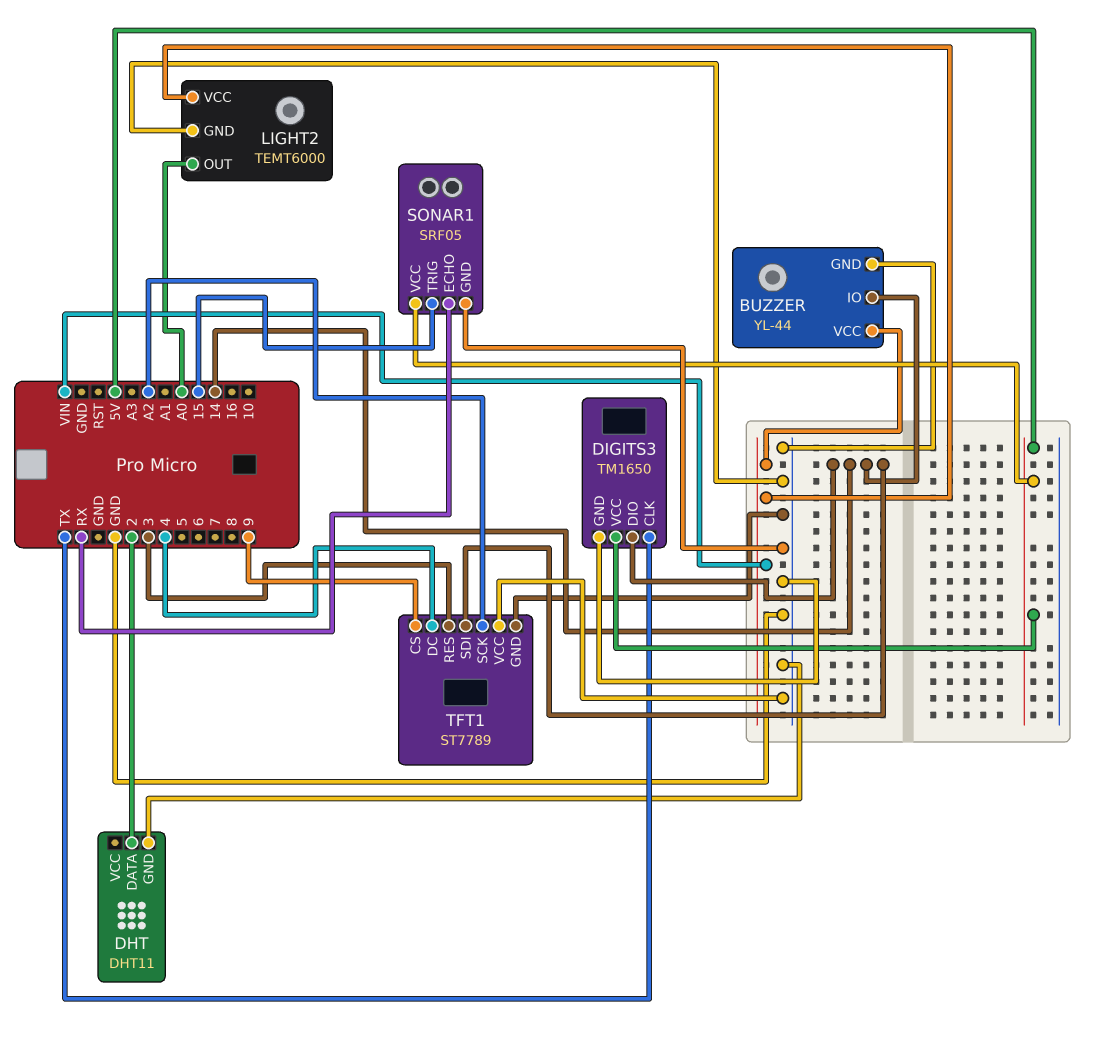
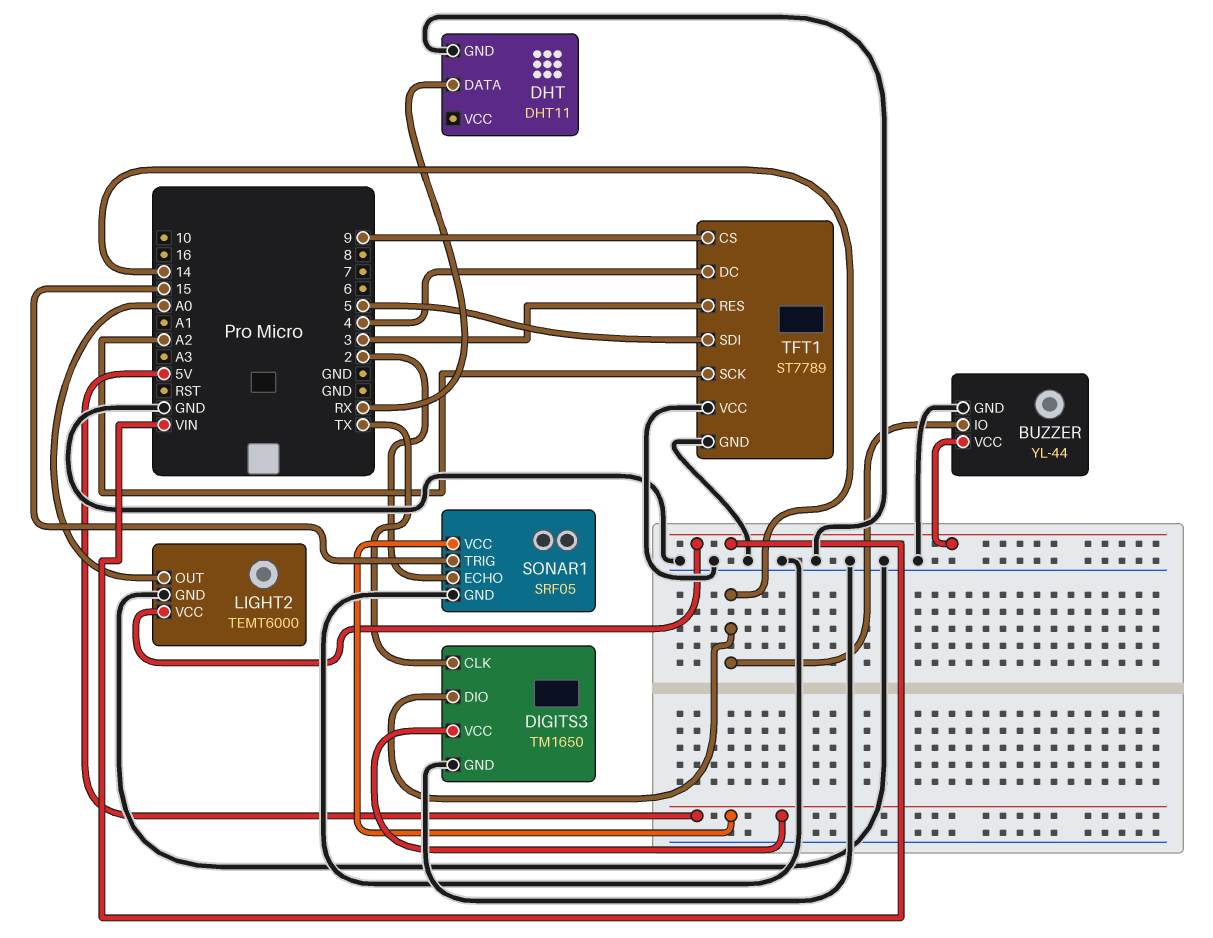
DHT pin DATA: 2 -> RX
SONAR1 pin ECHO: RX -> 2
TFT1 pin SDI: 14 -> 5

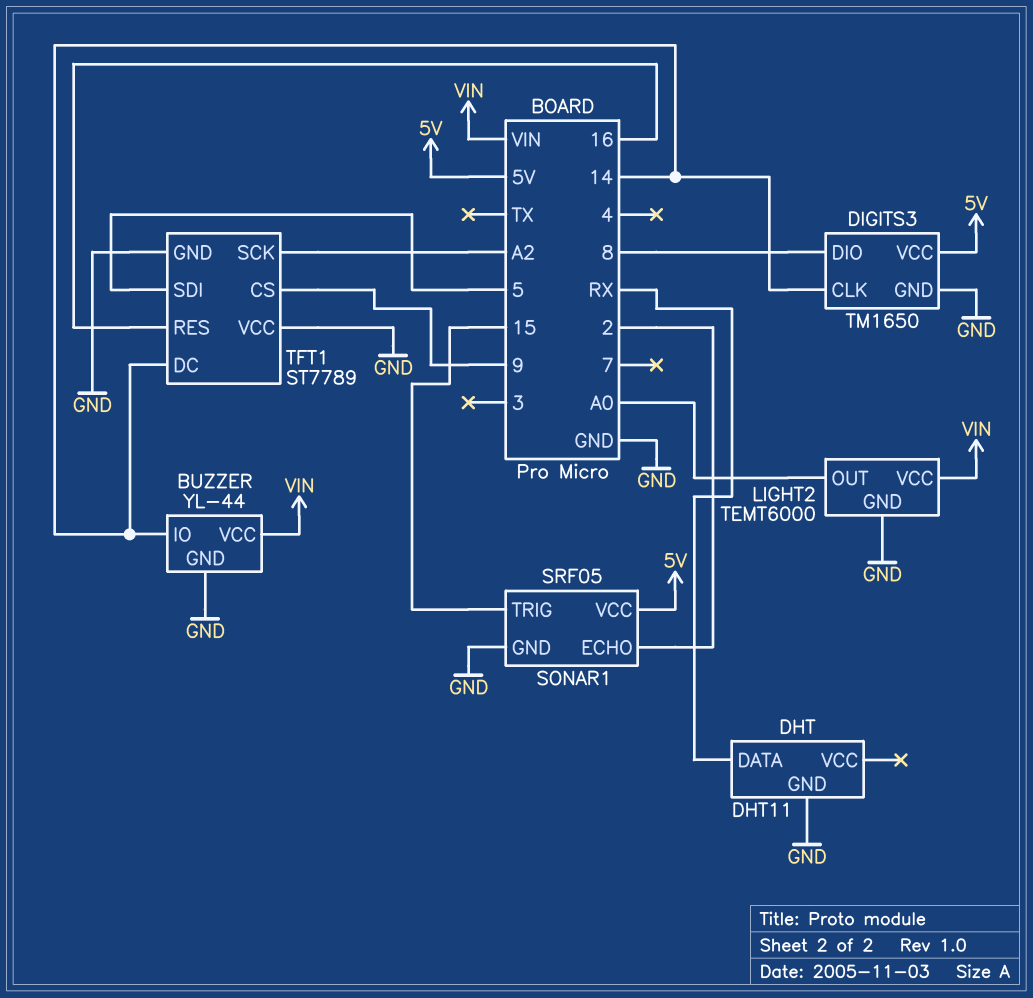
DIGITS3 pin CLK: TX -> 14
DIGITS3 pin DIO: 14 -> 8
TFT1 pin DC: 4 -> 14
TFT1 pin RES: 3 -> 16

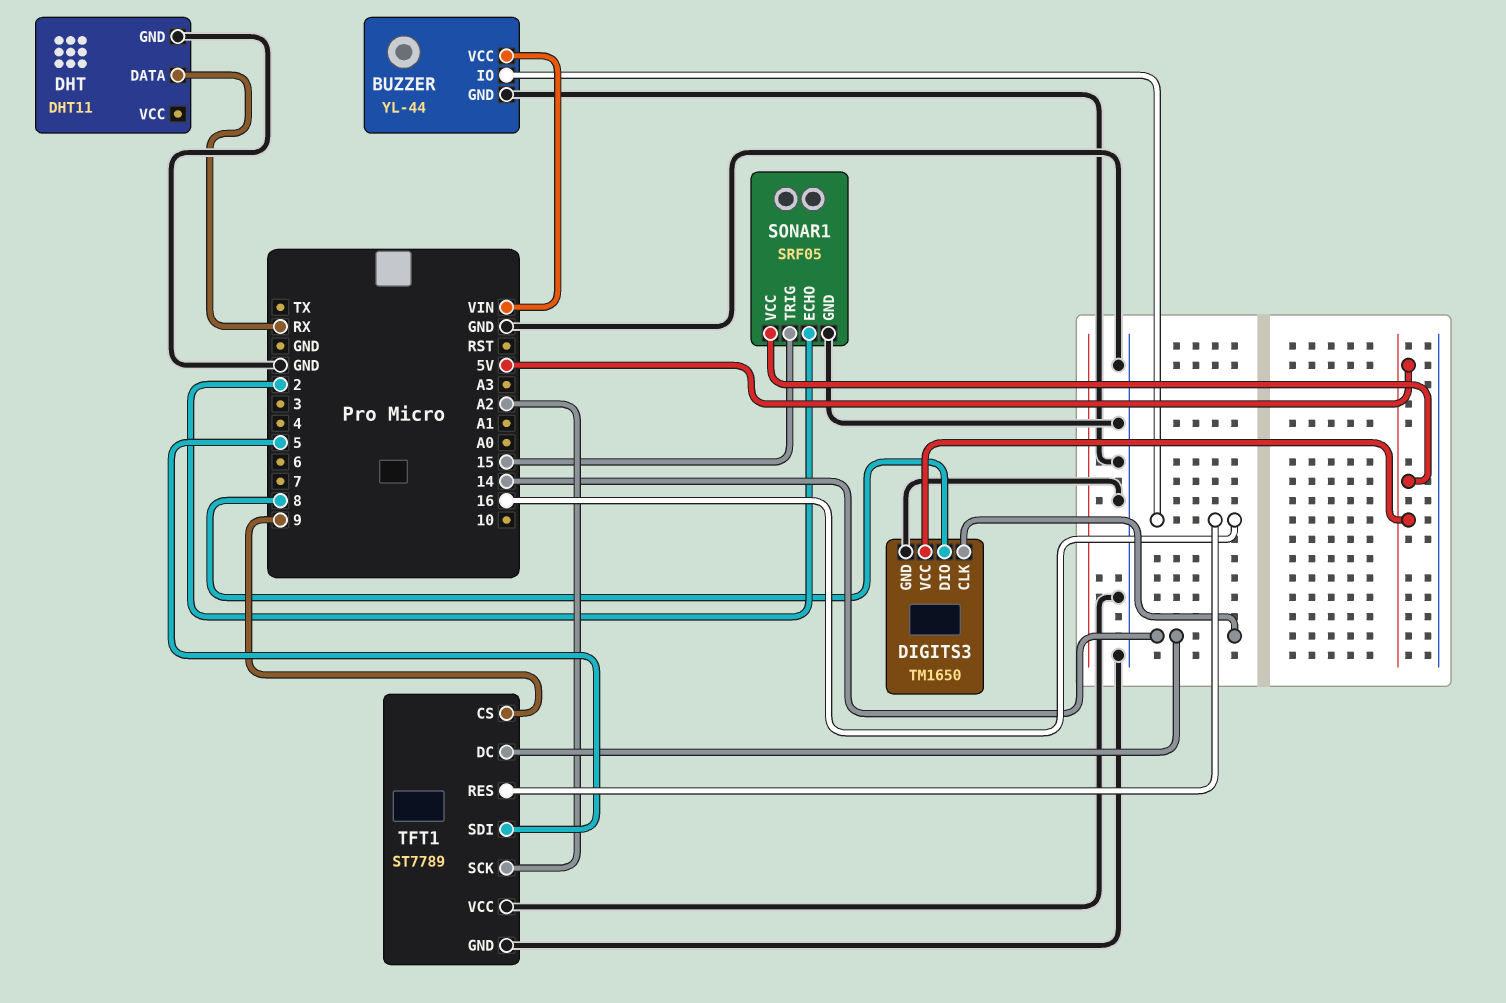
BUZZER pin IO: 14 -> 16
LIGHT2: TEMT6000 -> none
LIGHT2 pin GND: GND -> none
LIGHT2 pin OUT: A0 -> none
LIGHT2 pin VCC: VIN -> none

